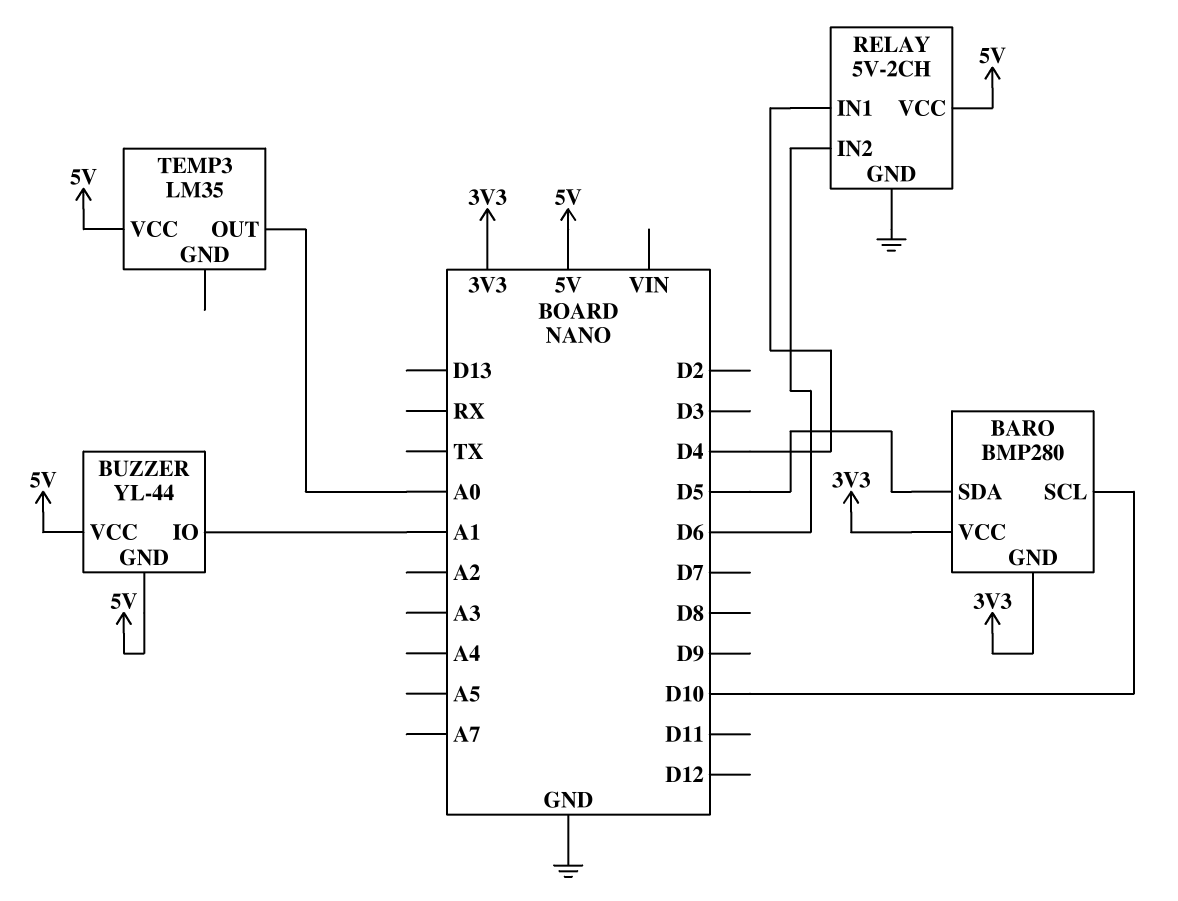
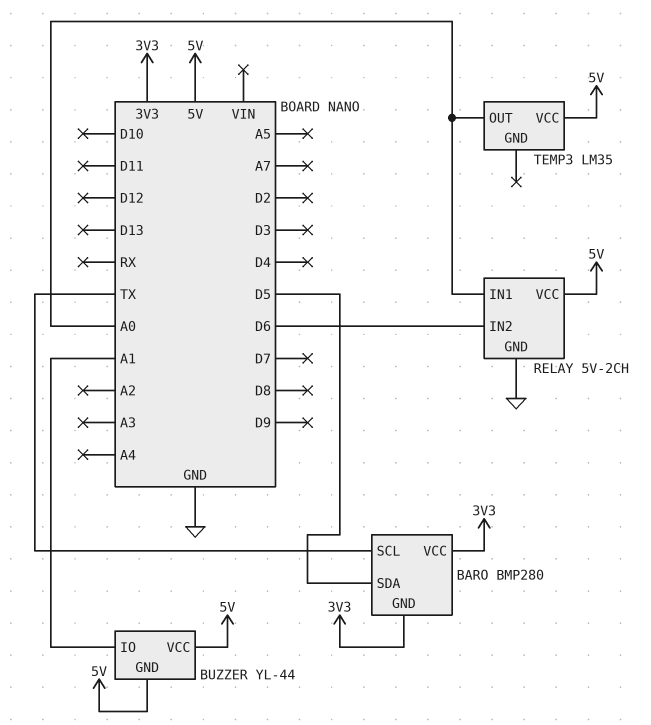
BARO pin SCL: D10 -> TX
RELAY pin IN1: D4 -> A0

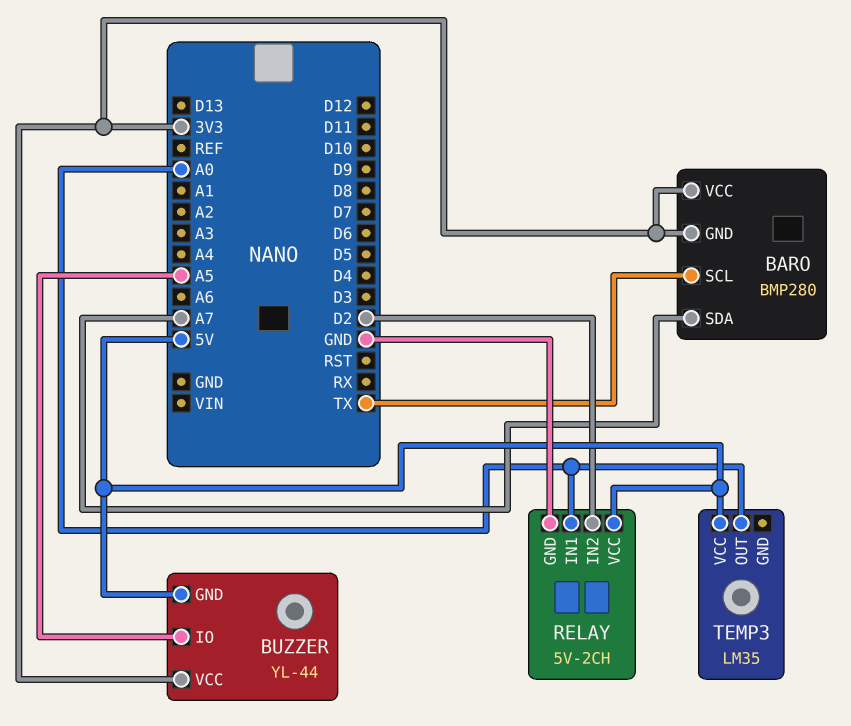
BARO pin SDA: D5 -> A7
BUZZER pin IO: A1 -> A5
BUZZER pin VCC: 5V -> 3V3
RELAY pin IN2: D6 -> D2

